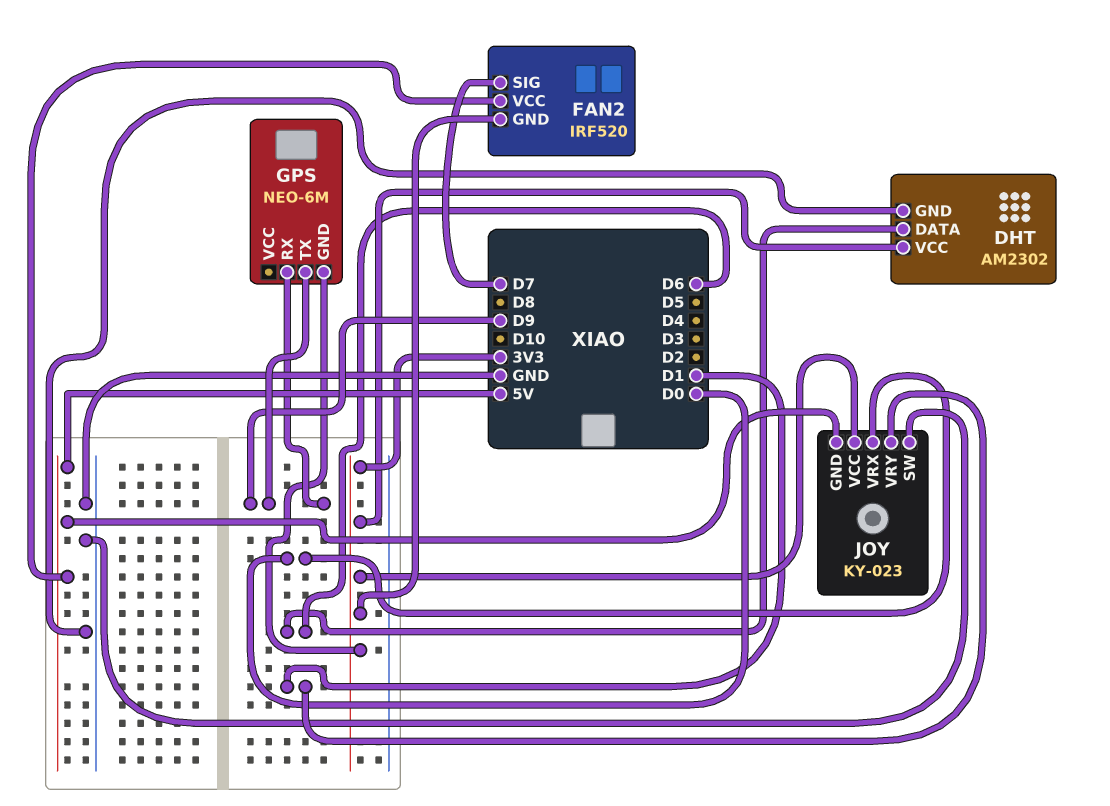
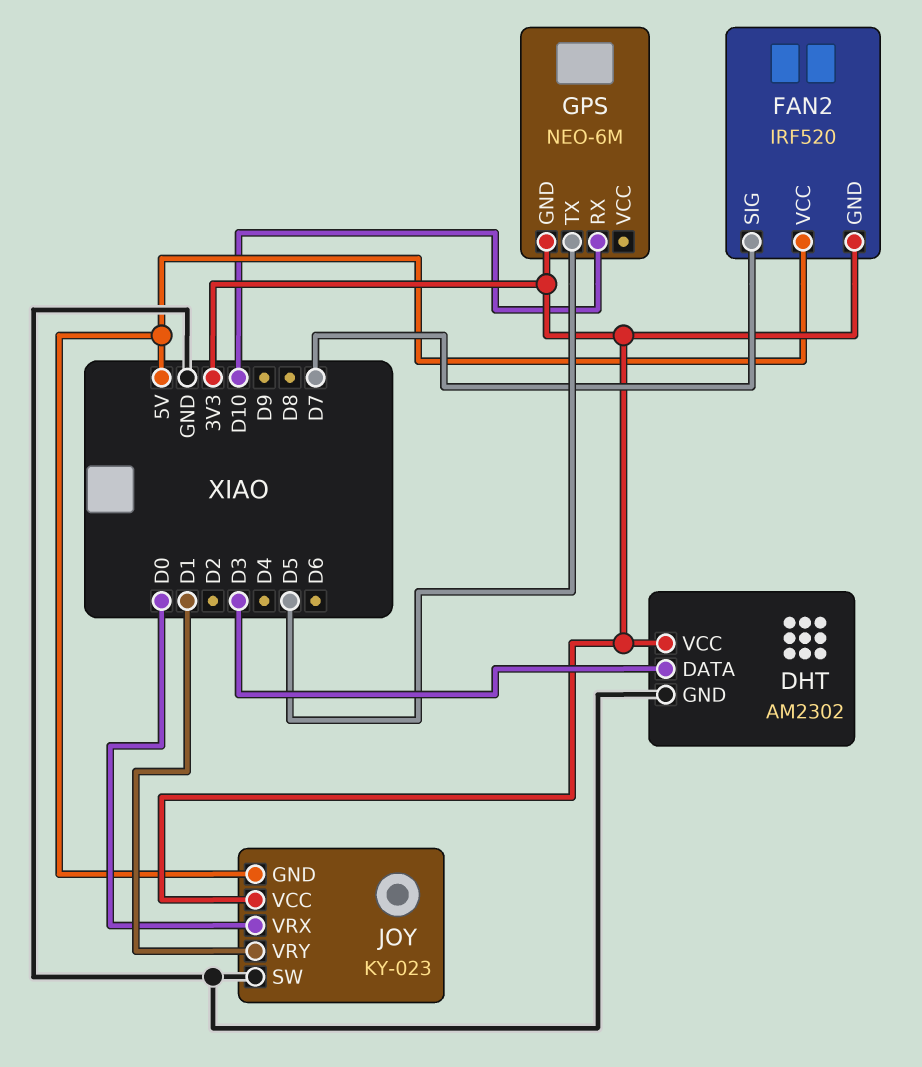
DHT pin DATA: D6 -> D3
GPS pin RX: D9 -> D10
GPS pin TX: D9 -> D5

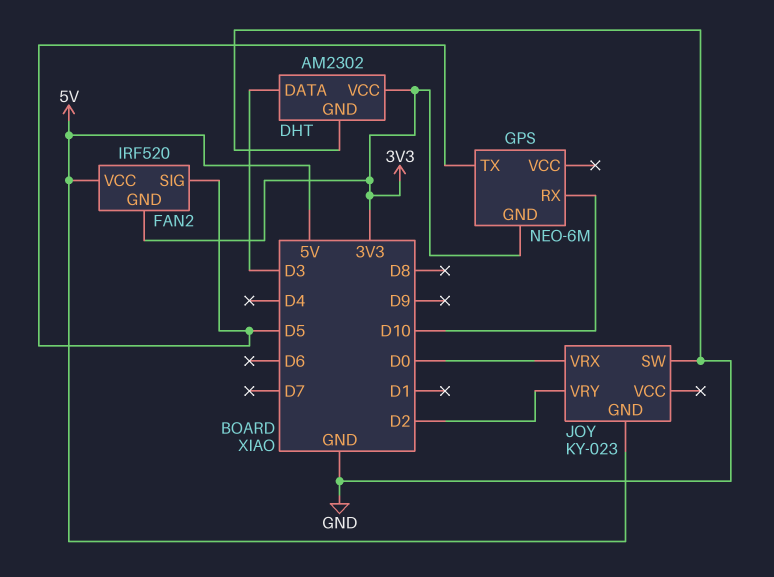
FAN2 pin SIG: D7 -> D5
JOY pin VCC: 3V3 -> none
JOY pin VRY: D1 -> D2

